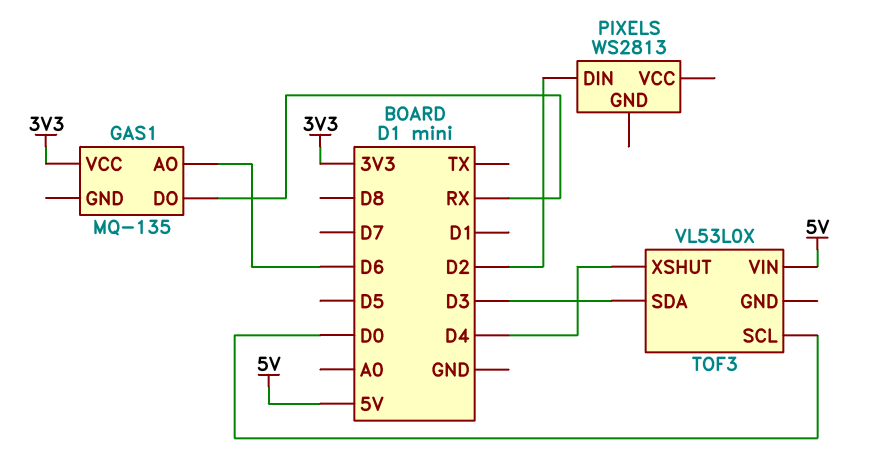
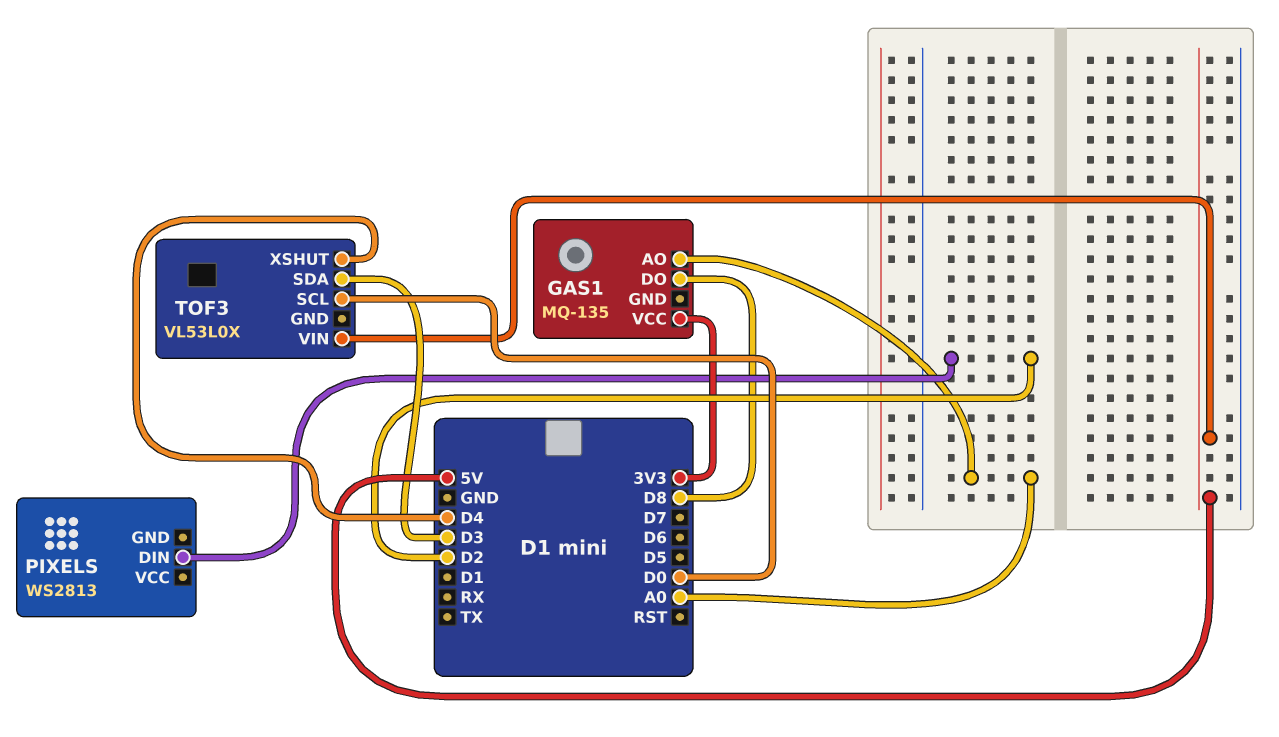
GAS1 pin AO: D6 -> A0
GAS1 pin DO: RX -> D8

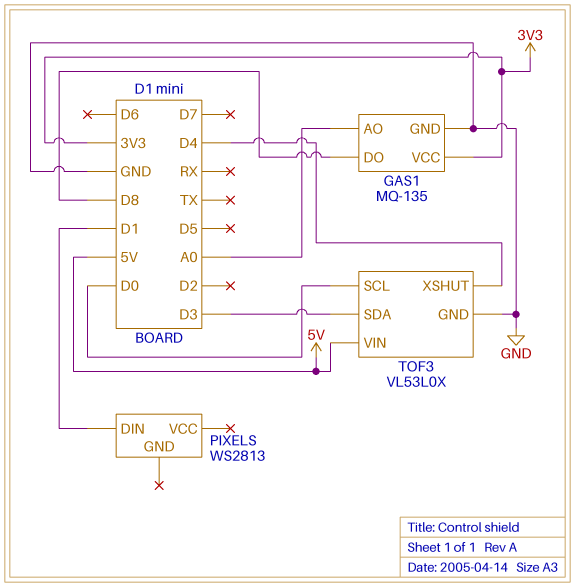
GAS1 pin GND: none -> GND
PIXELS pin DIN: D2 -> D1
TOF3 pin GND: none -> GND

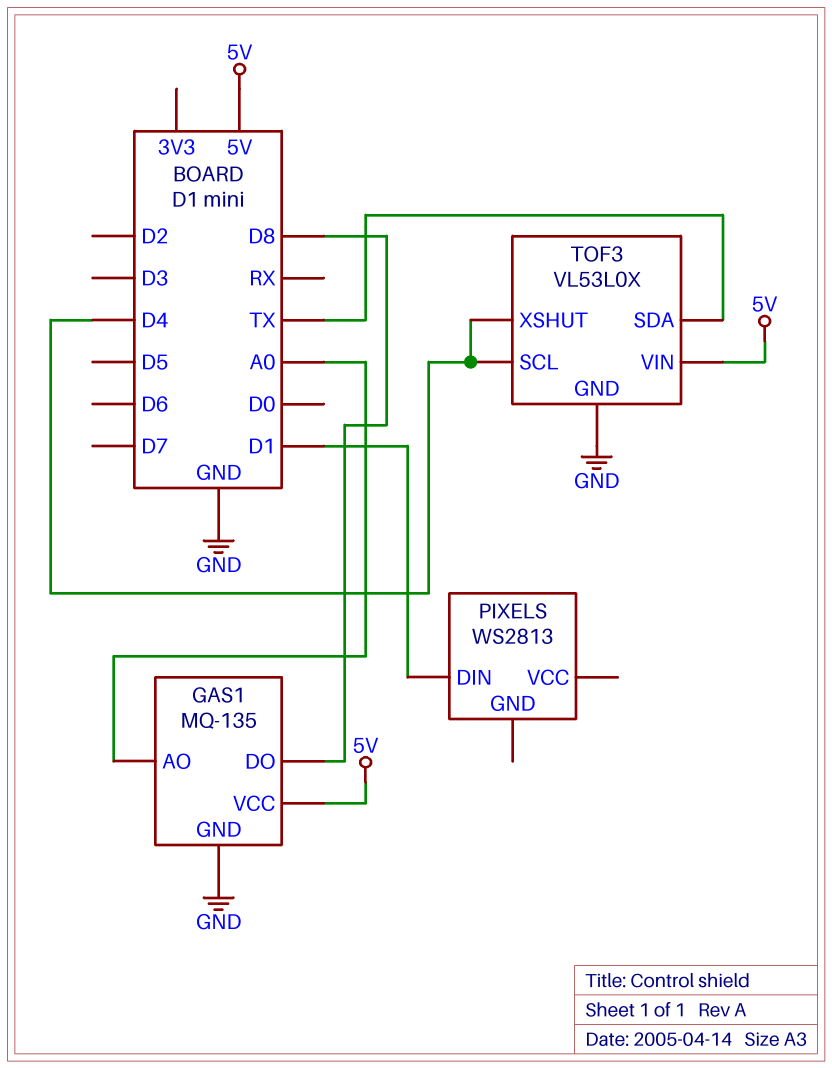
GAS1 pin VCC: 3V3 -> 5V
TOF3 pin SCL: D0 -> D4
TOF3 pin SDA: D3 -> TX

